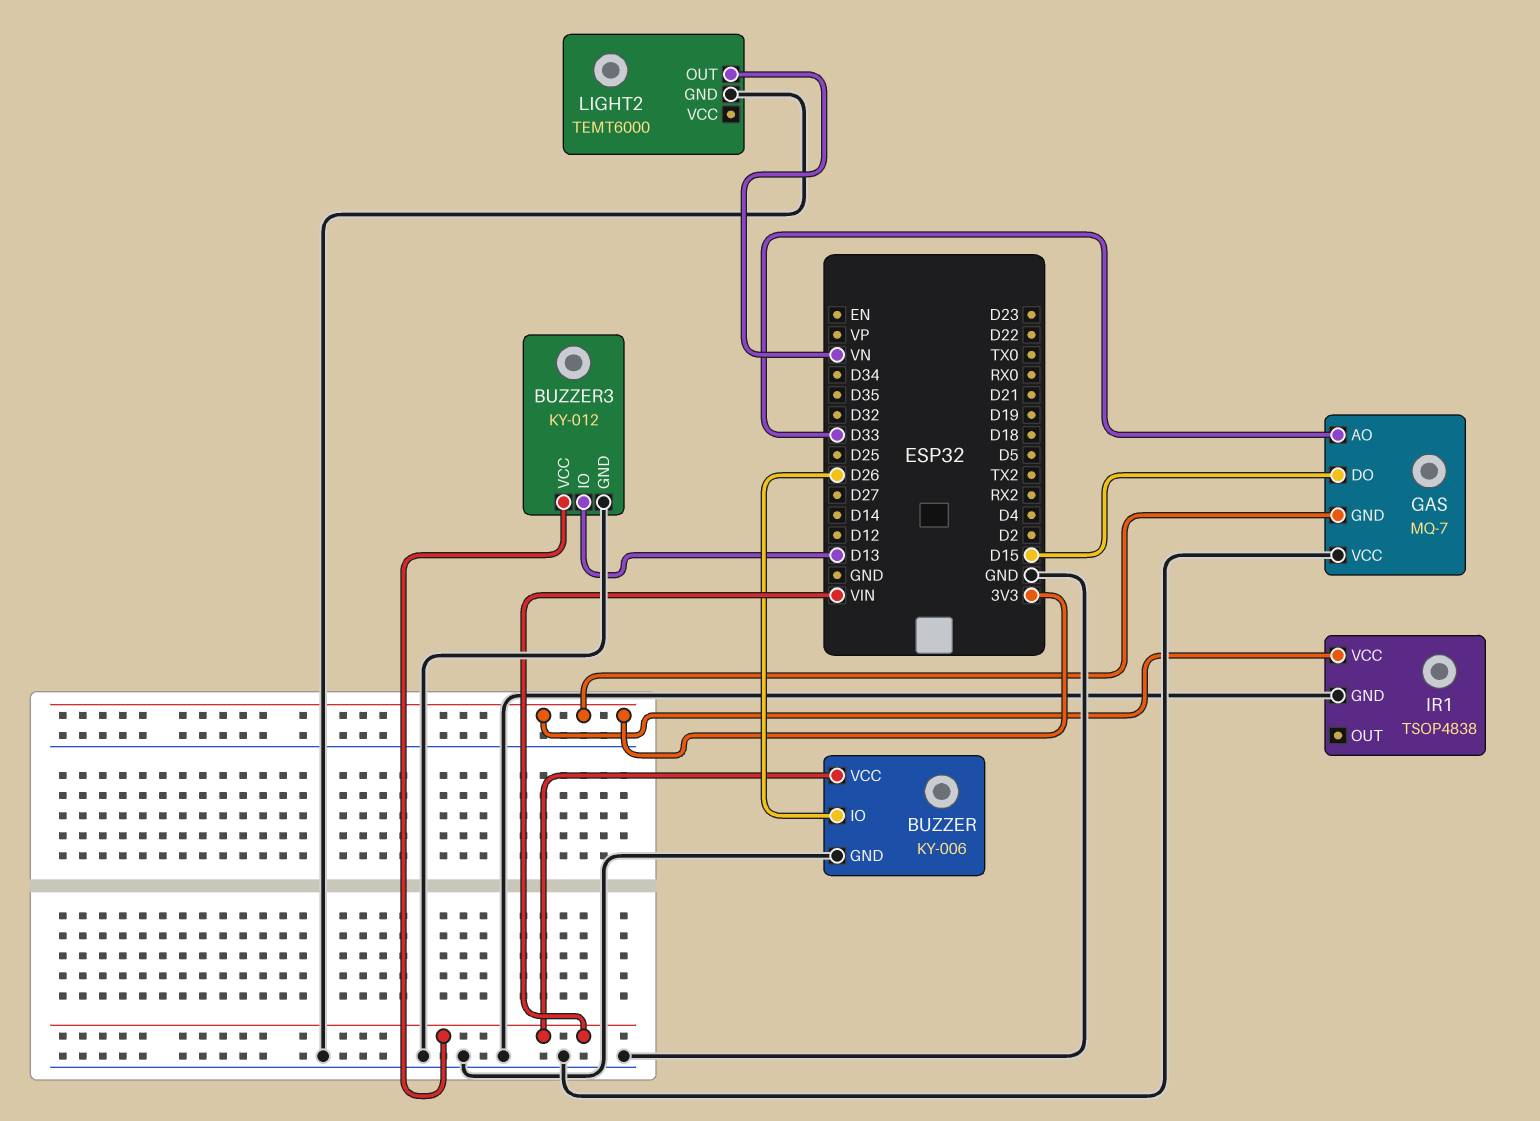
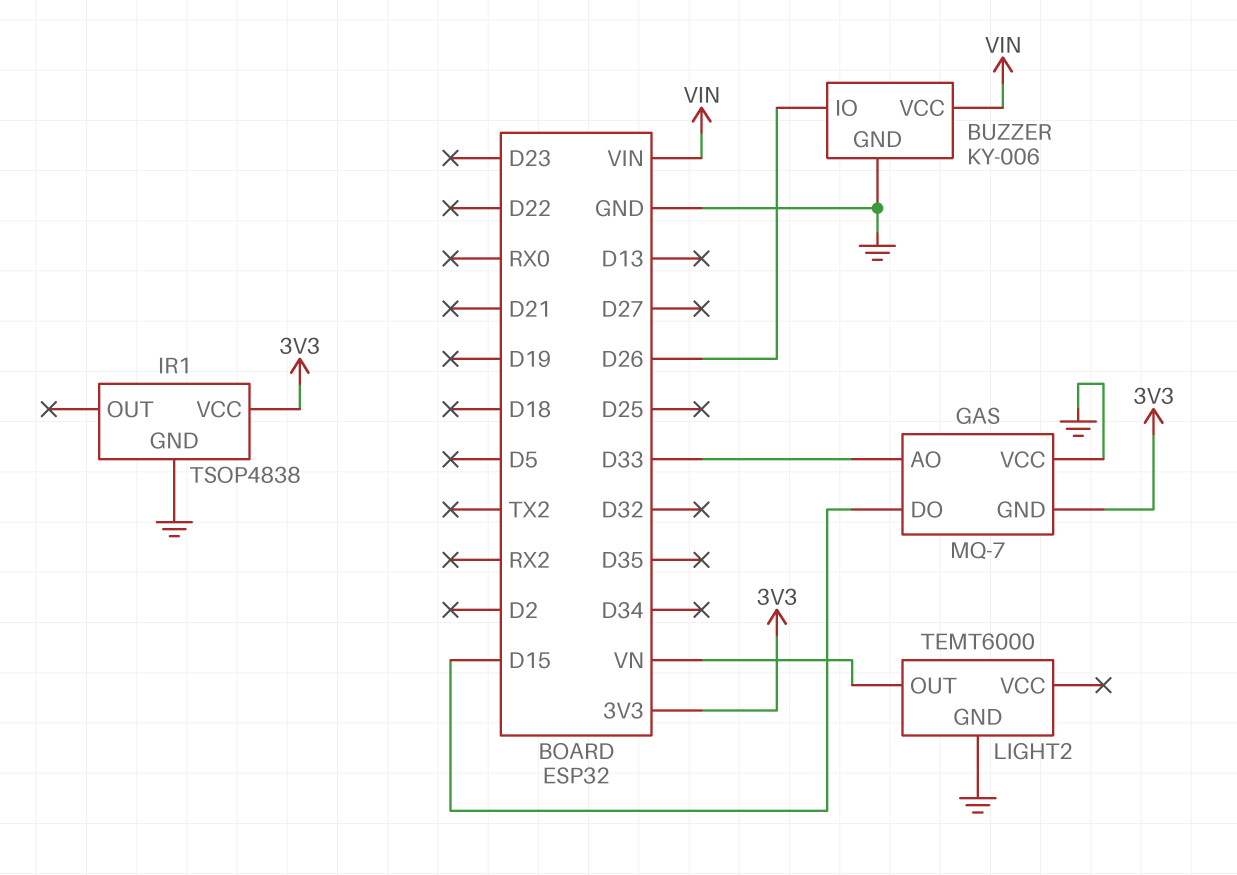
BUZZER3: KY-012 -> none
BUZZER3 pin GND: GND -> none
BUZZER3 pin IO: D13 -> none
BUZZER3 pin VCC: VIN -> none

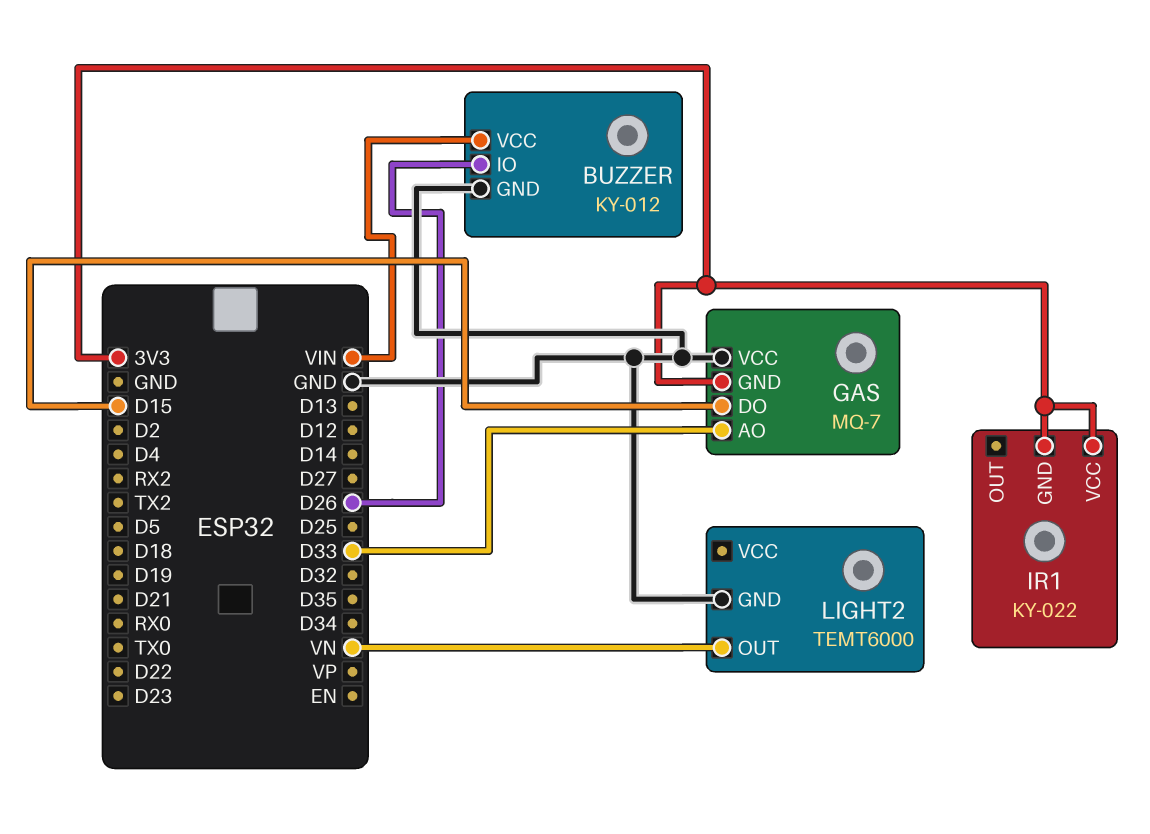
BUZZER: KY-006 -> KY-012
IR1: TSOP4838 -> KY-022
IR1 pin GND: GND -> 3V3

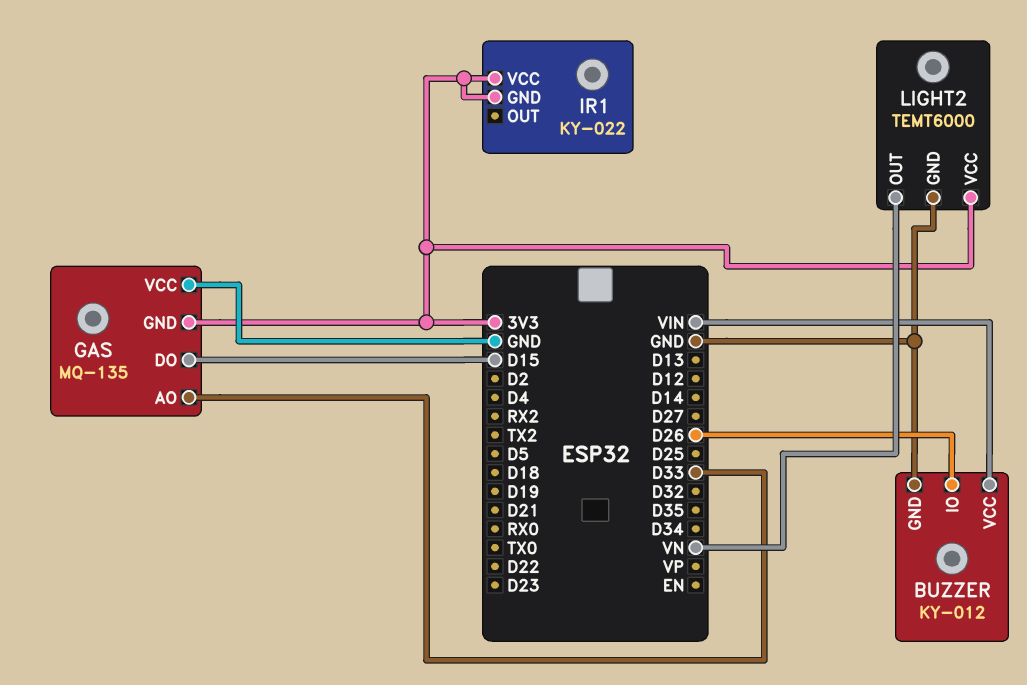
GAS: MQ-7 -> MQ-135
LIGHT2 pin VCC: none -> 3V3

